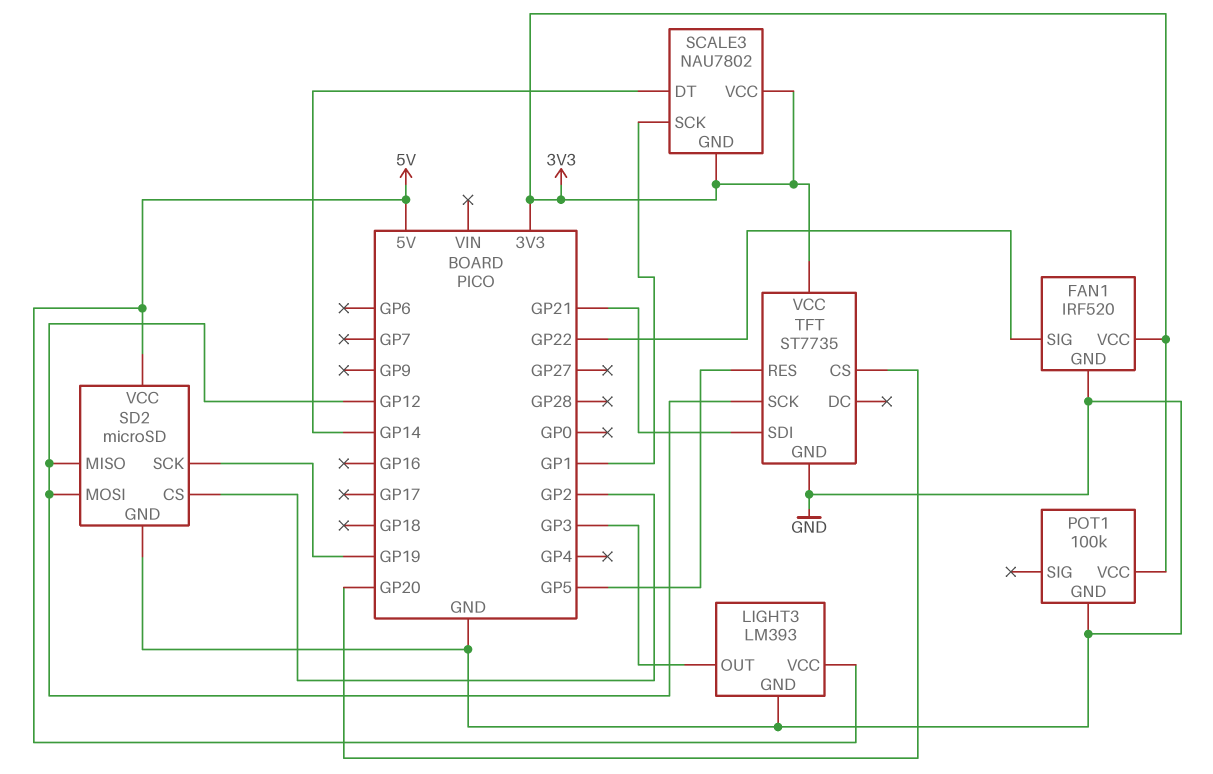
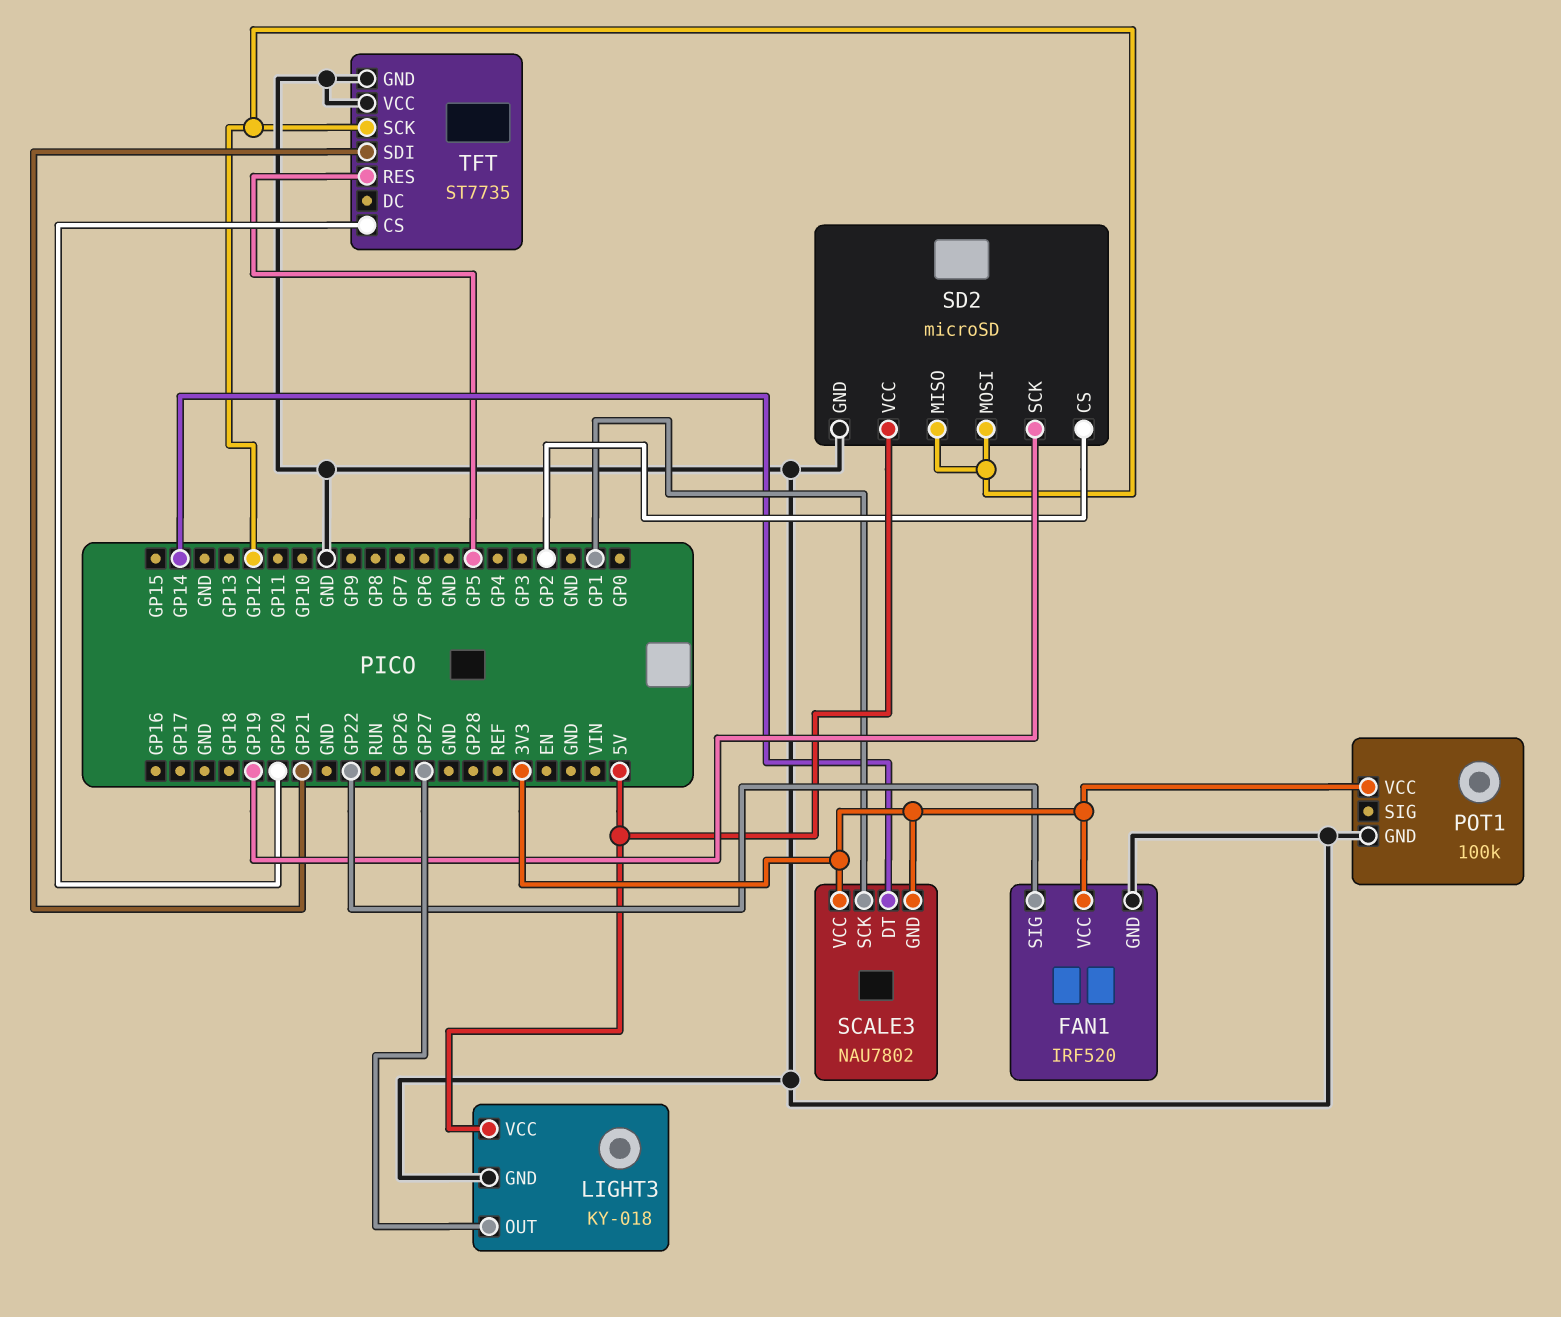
LIGHT3: LM393 -> KY-018
LIGHT3 pin OUT: GP3 -> GP27
TFT pin VCC: 3V3 -> GND

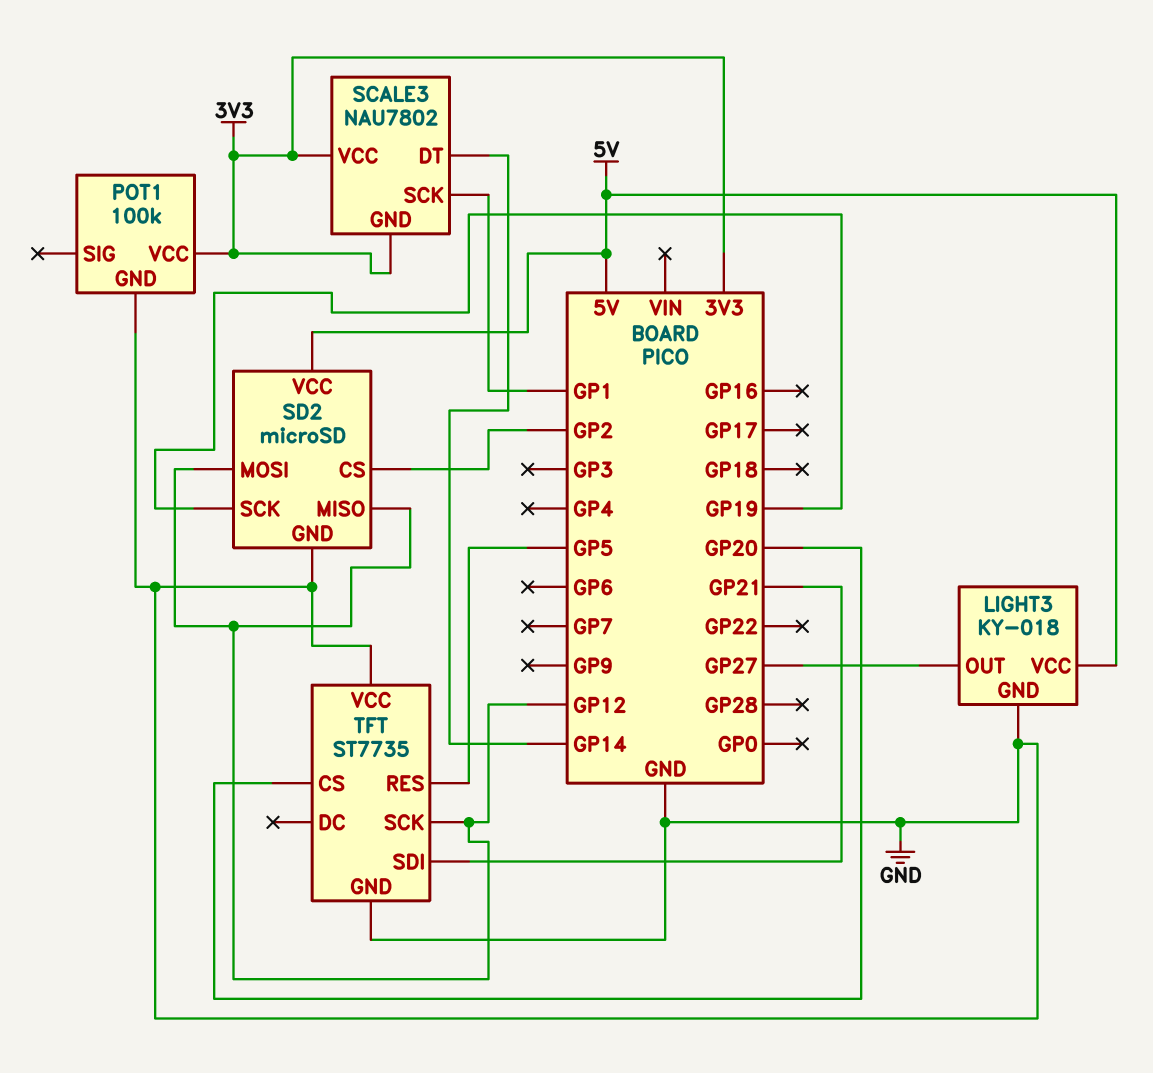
FAN1: IRF520 -> none
FAN1 pin GND: GND -> none
FAN1 pin SIG: GP22 -> none
FAN1 pin VCC: 3V3 -> none

